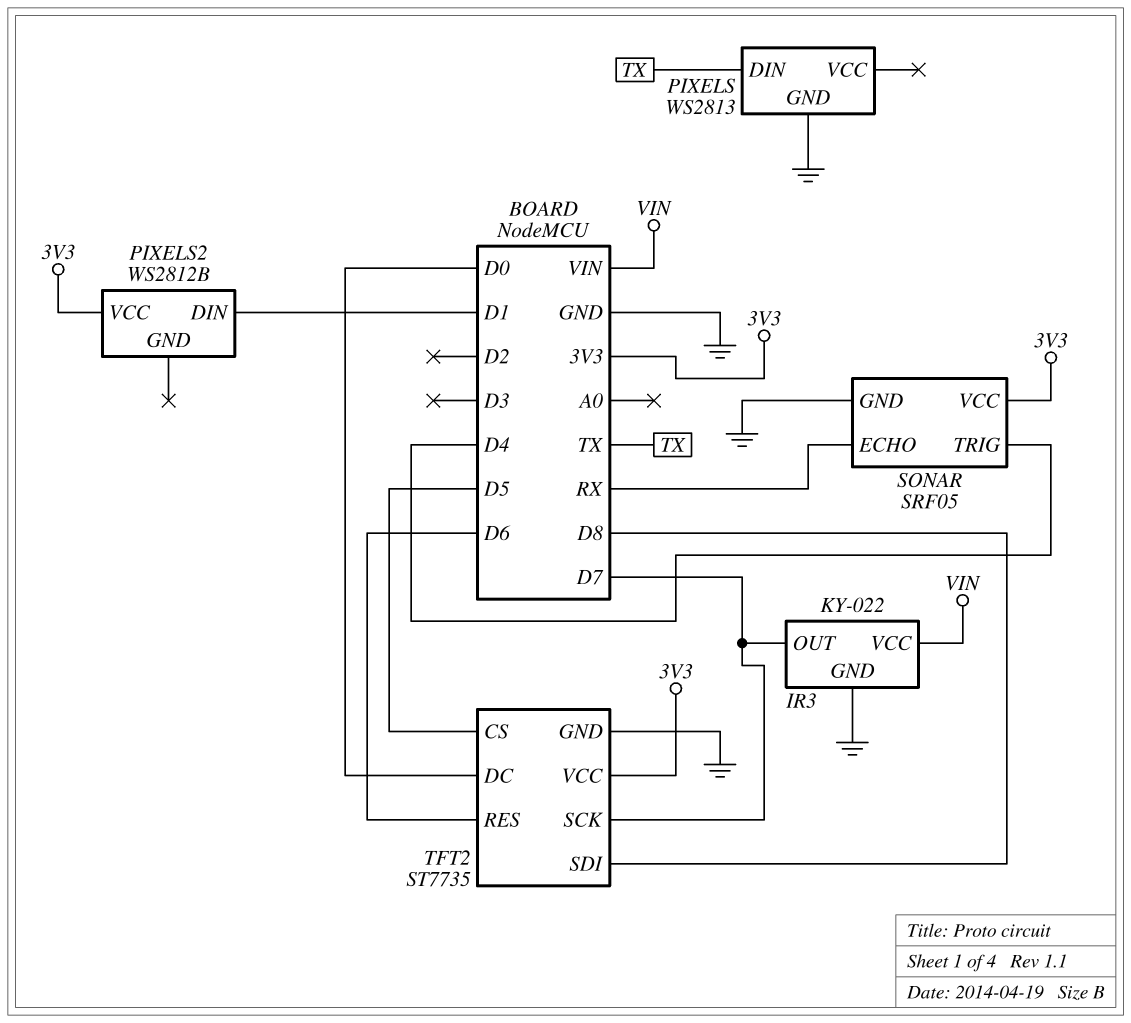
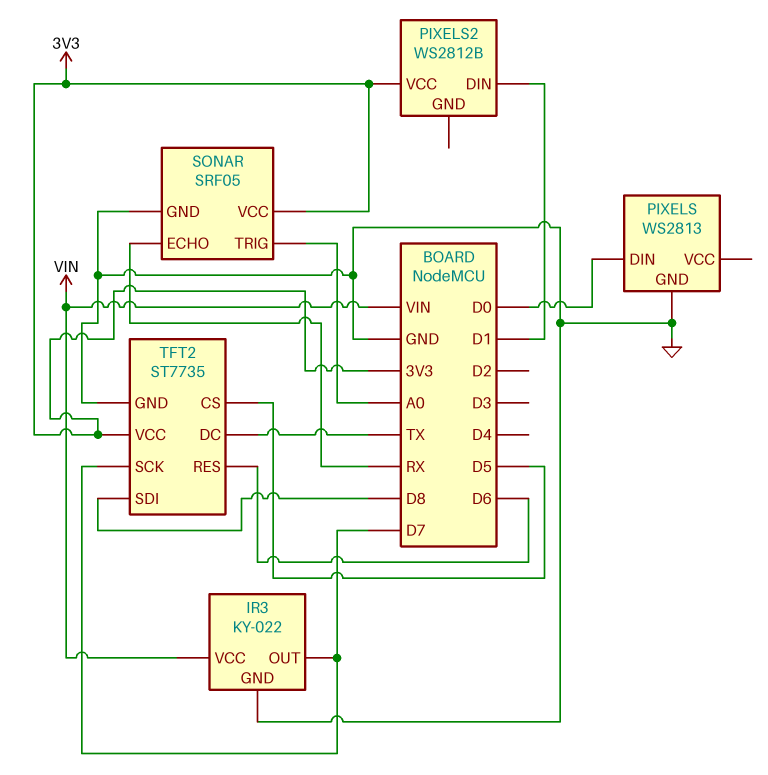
PIXELS pin DIN: TX -> D0
SONAR pin TRIG: D4 -> A0
TFT2 pin DC: D0 -> TX

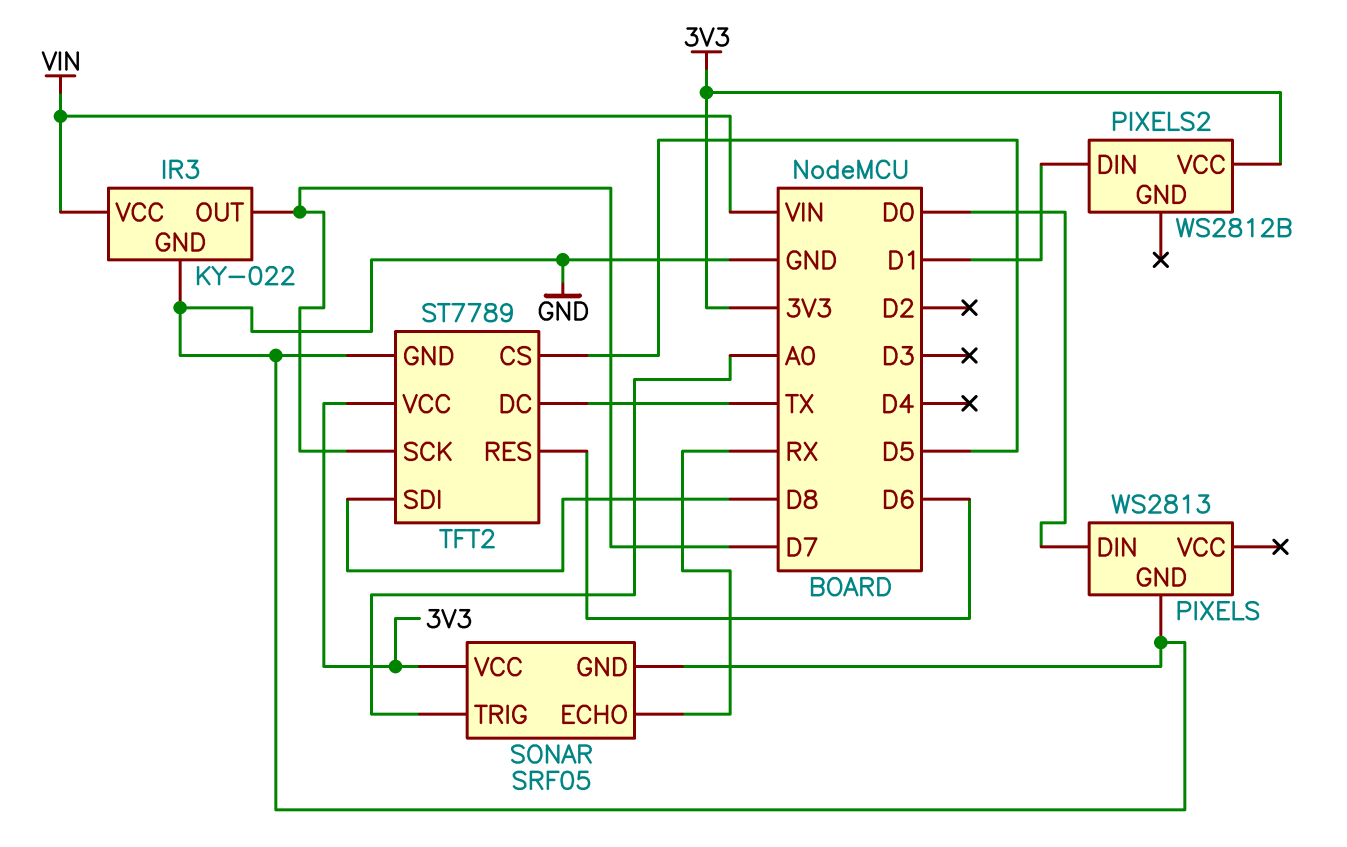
TFT2: ST7735 -> ST7789

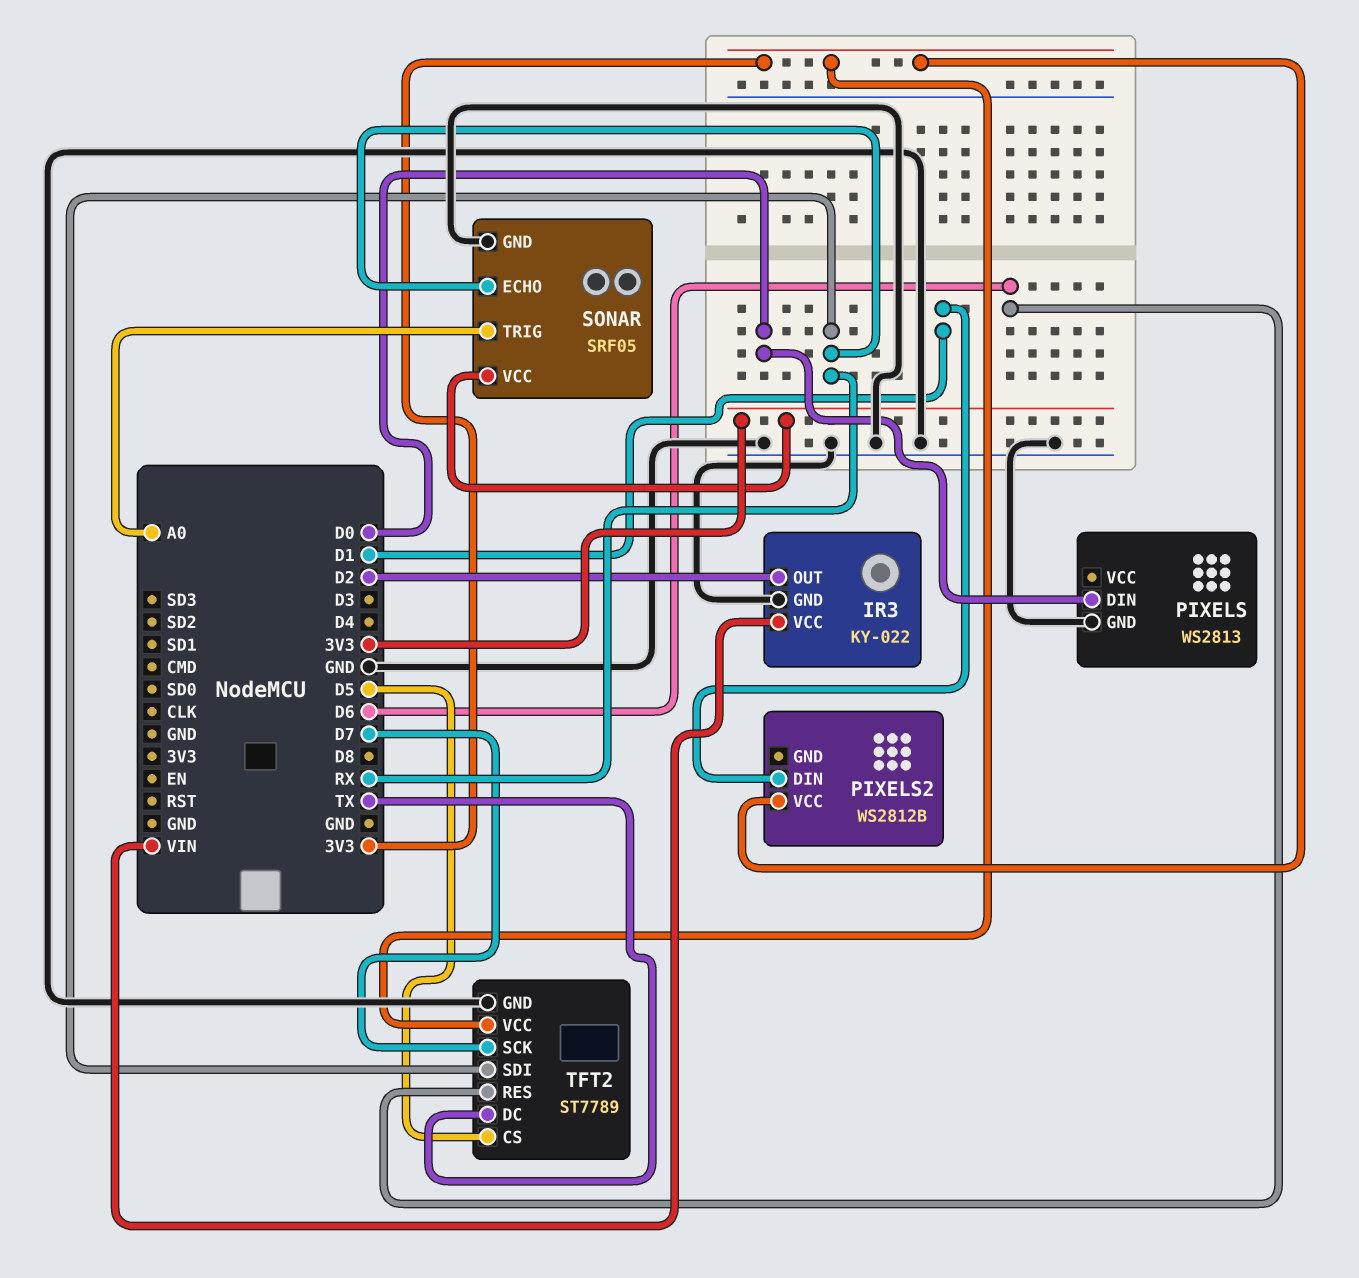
IR3 pin OUT: D7 -> D2
TFT2 pin SDI: D8 -> RX

